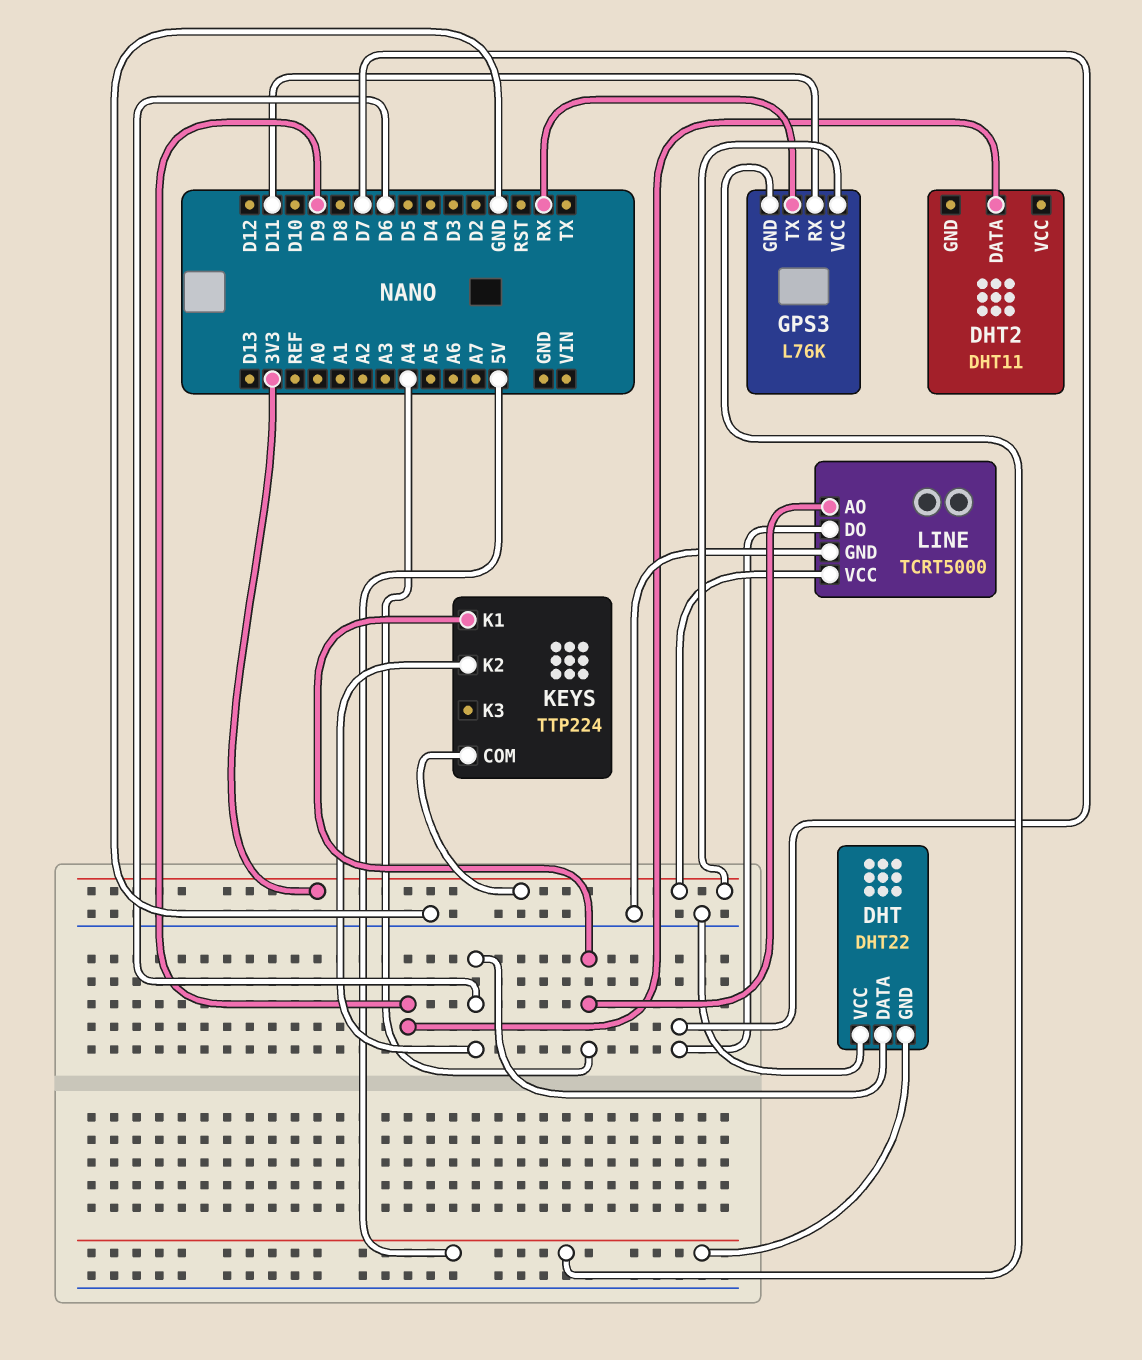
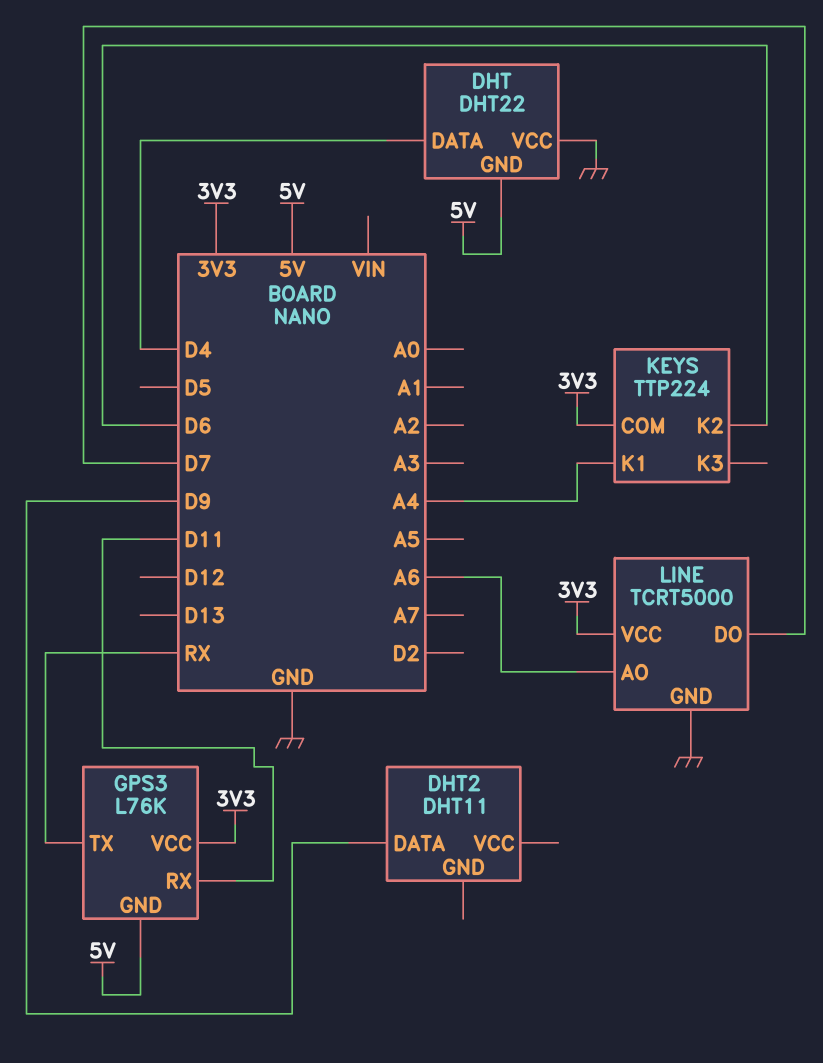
DHT pin DATA: D6 -> D4
LINE pin AO: A4 -> A6

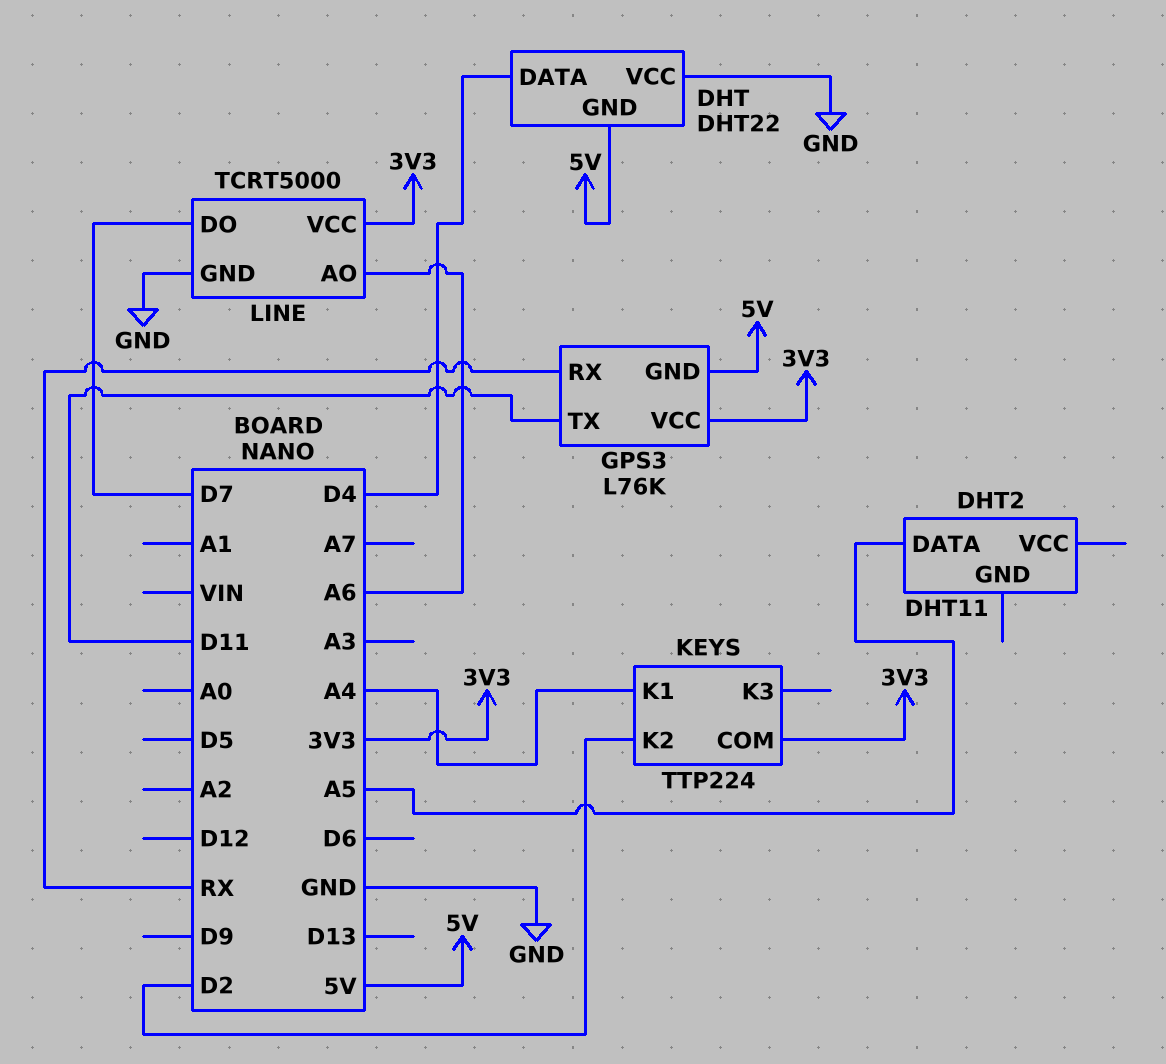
DHT2 pin DATA: D9 -> A5
GPS3 pin RX: D11 -> RX
GPS3 pin TX: RX -> D11
KEYS pin K2: D6 -> D2

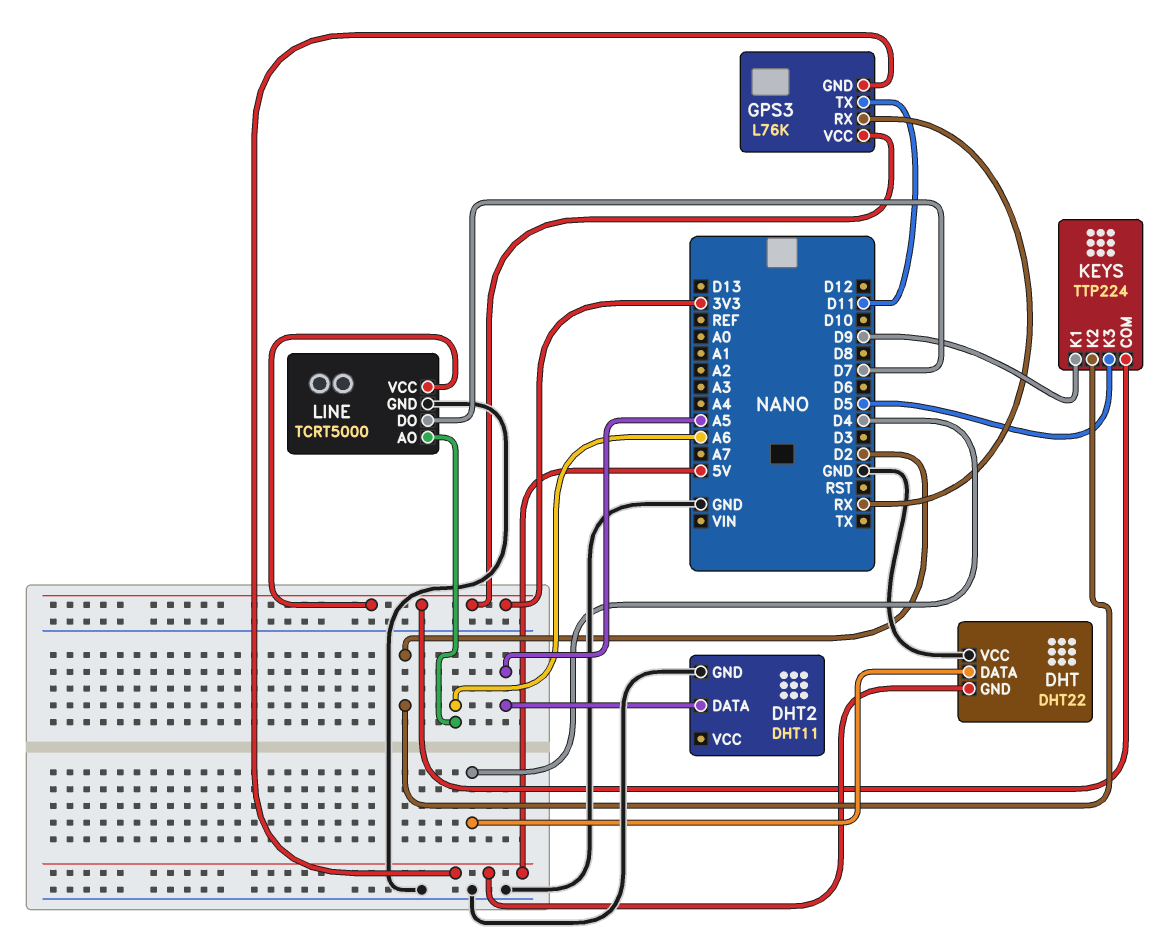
DHT2 pin GND: none -> GND
KEYS pin K1: A4 -> D9
KEYS pin K3: none -> D5

